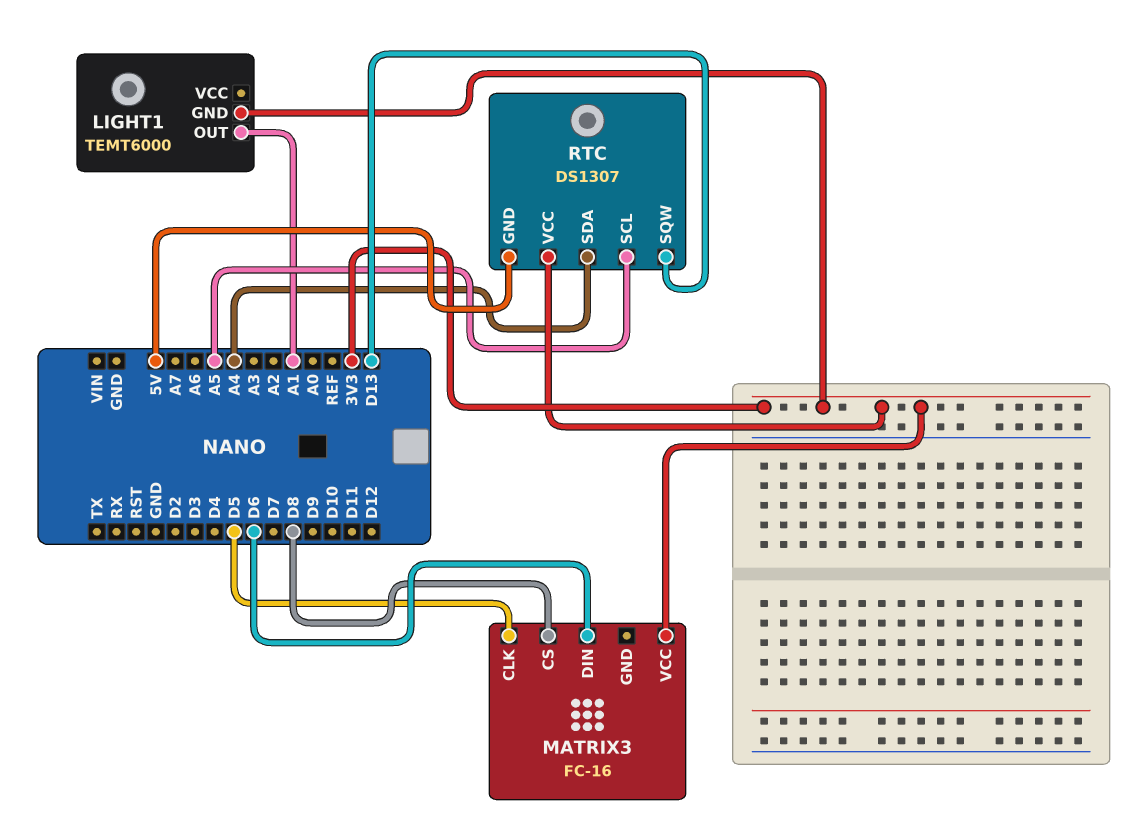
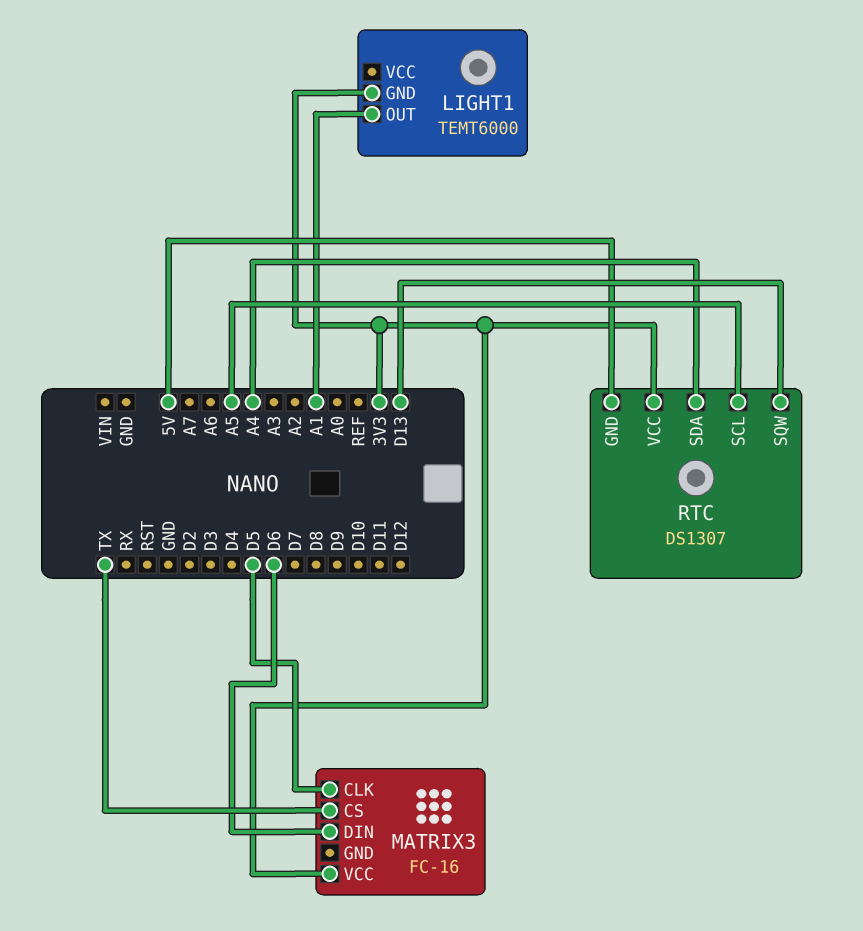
MATRIX3 pin CS: D8 -> TX

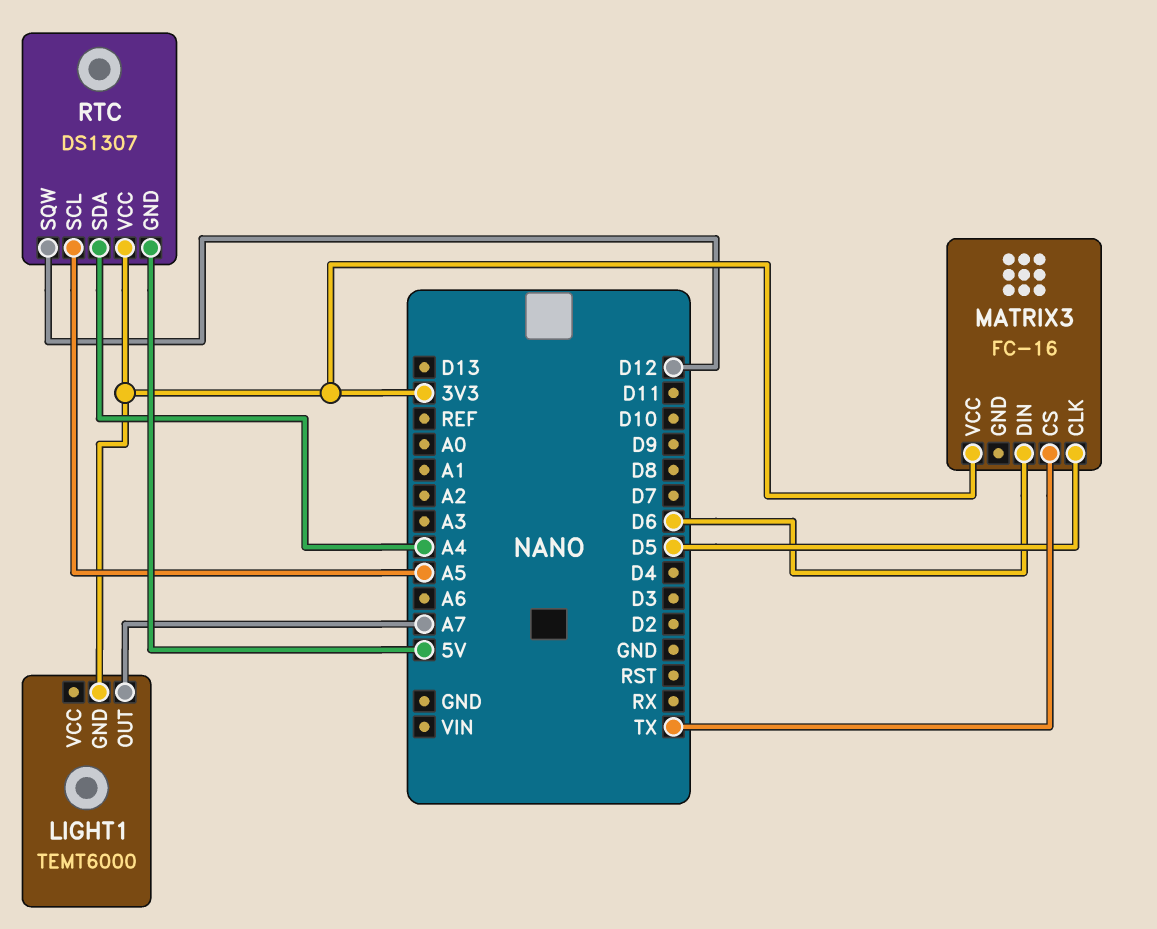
LIGHT1 pin OUT: A1 -> A7
RTC pin SQW: D13 -> D12

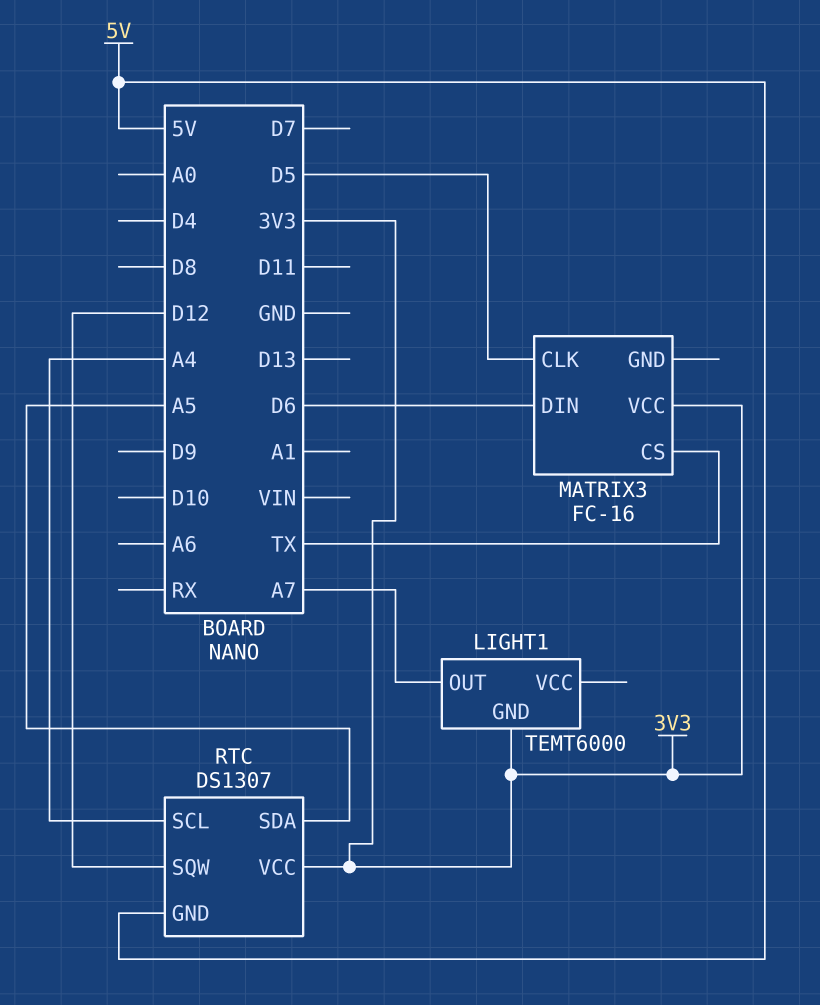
RTC pin SCL: A5 -> A4
RTC pin SDA: A4 -> A5

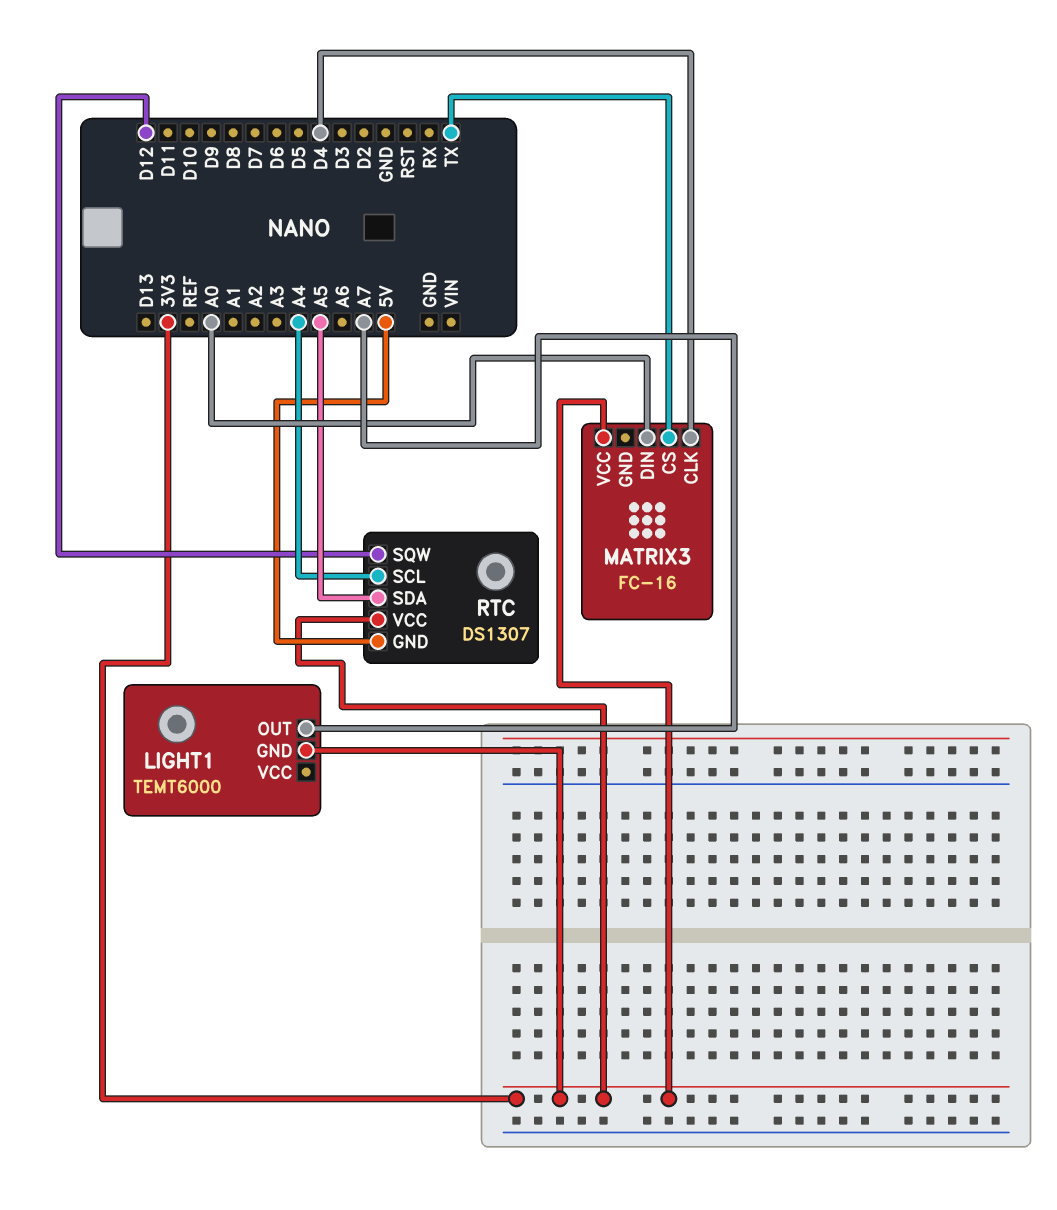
MATRIX3 pin CLK: D5 -> D4
MATRIX3 pin DIN: D6 -> A0

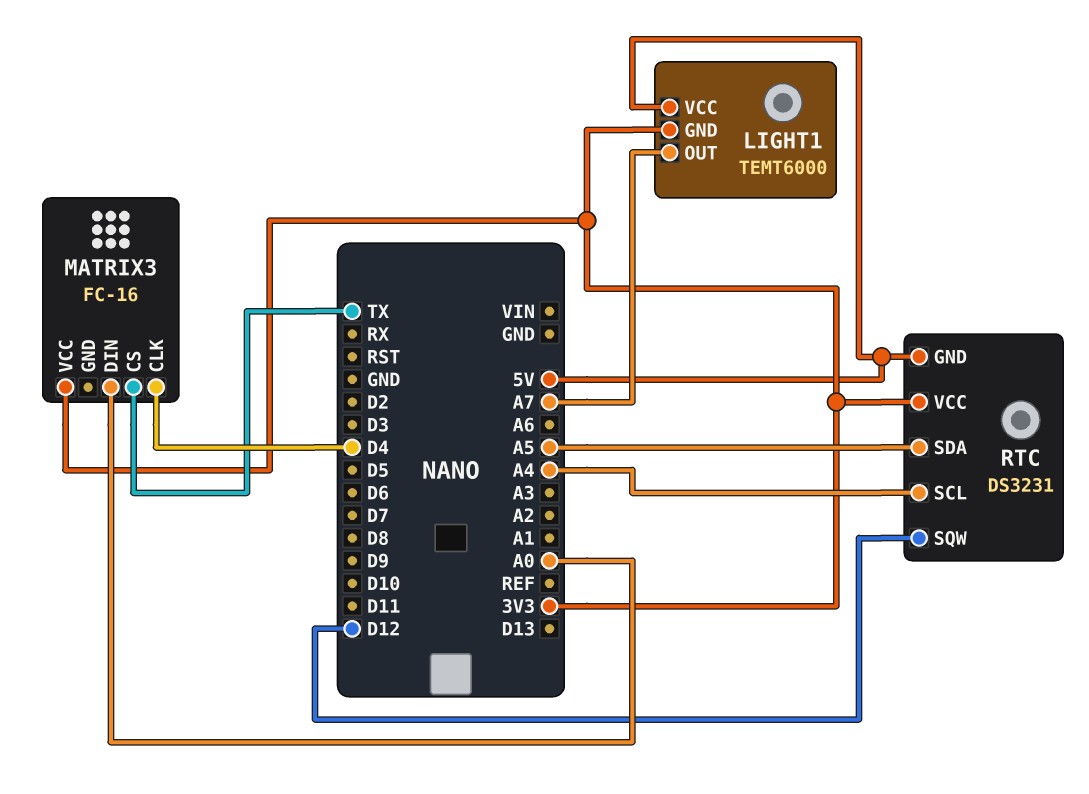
LIGHT1 pin VCC: none -> 5V
RTC: DS1307 -> DS3231

